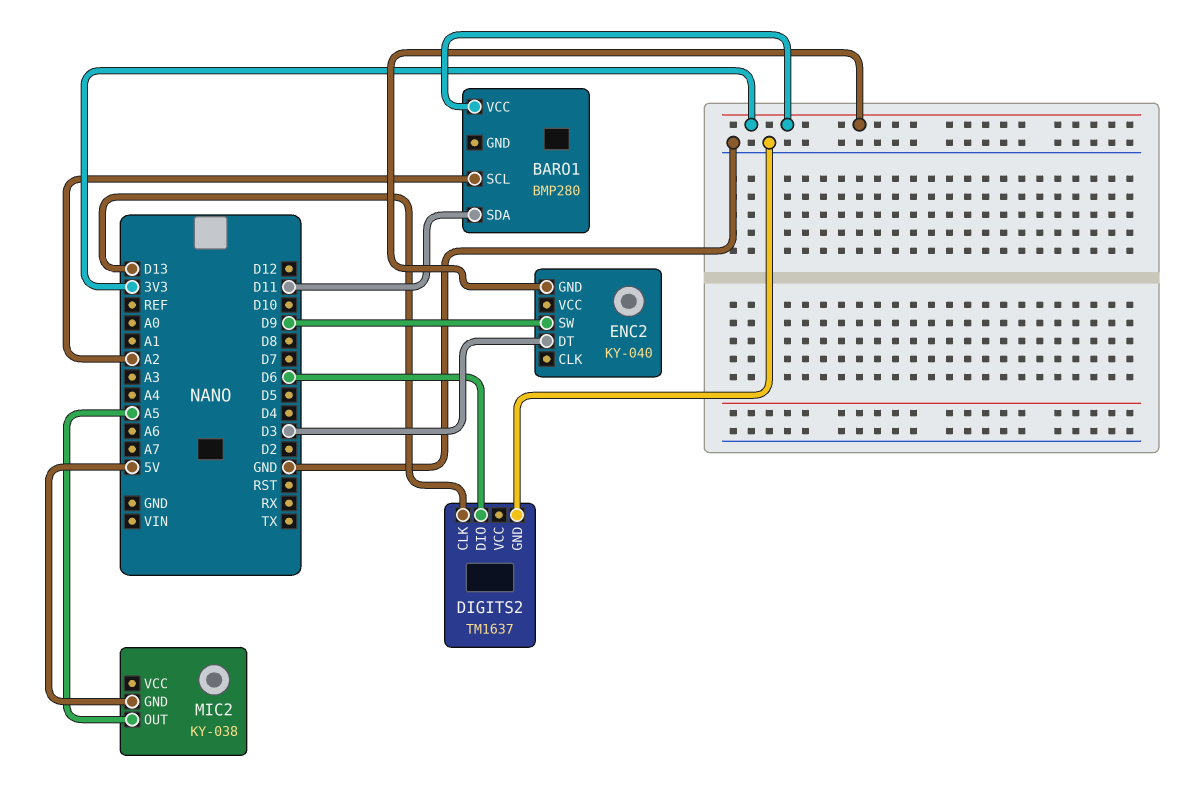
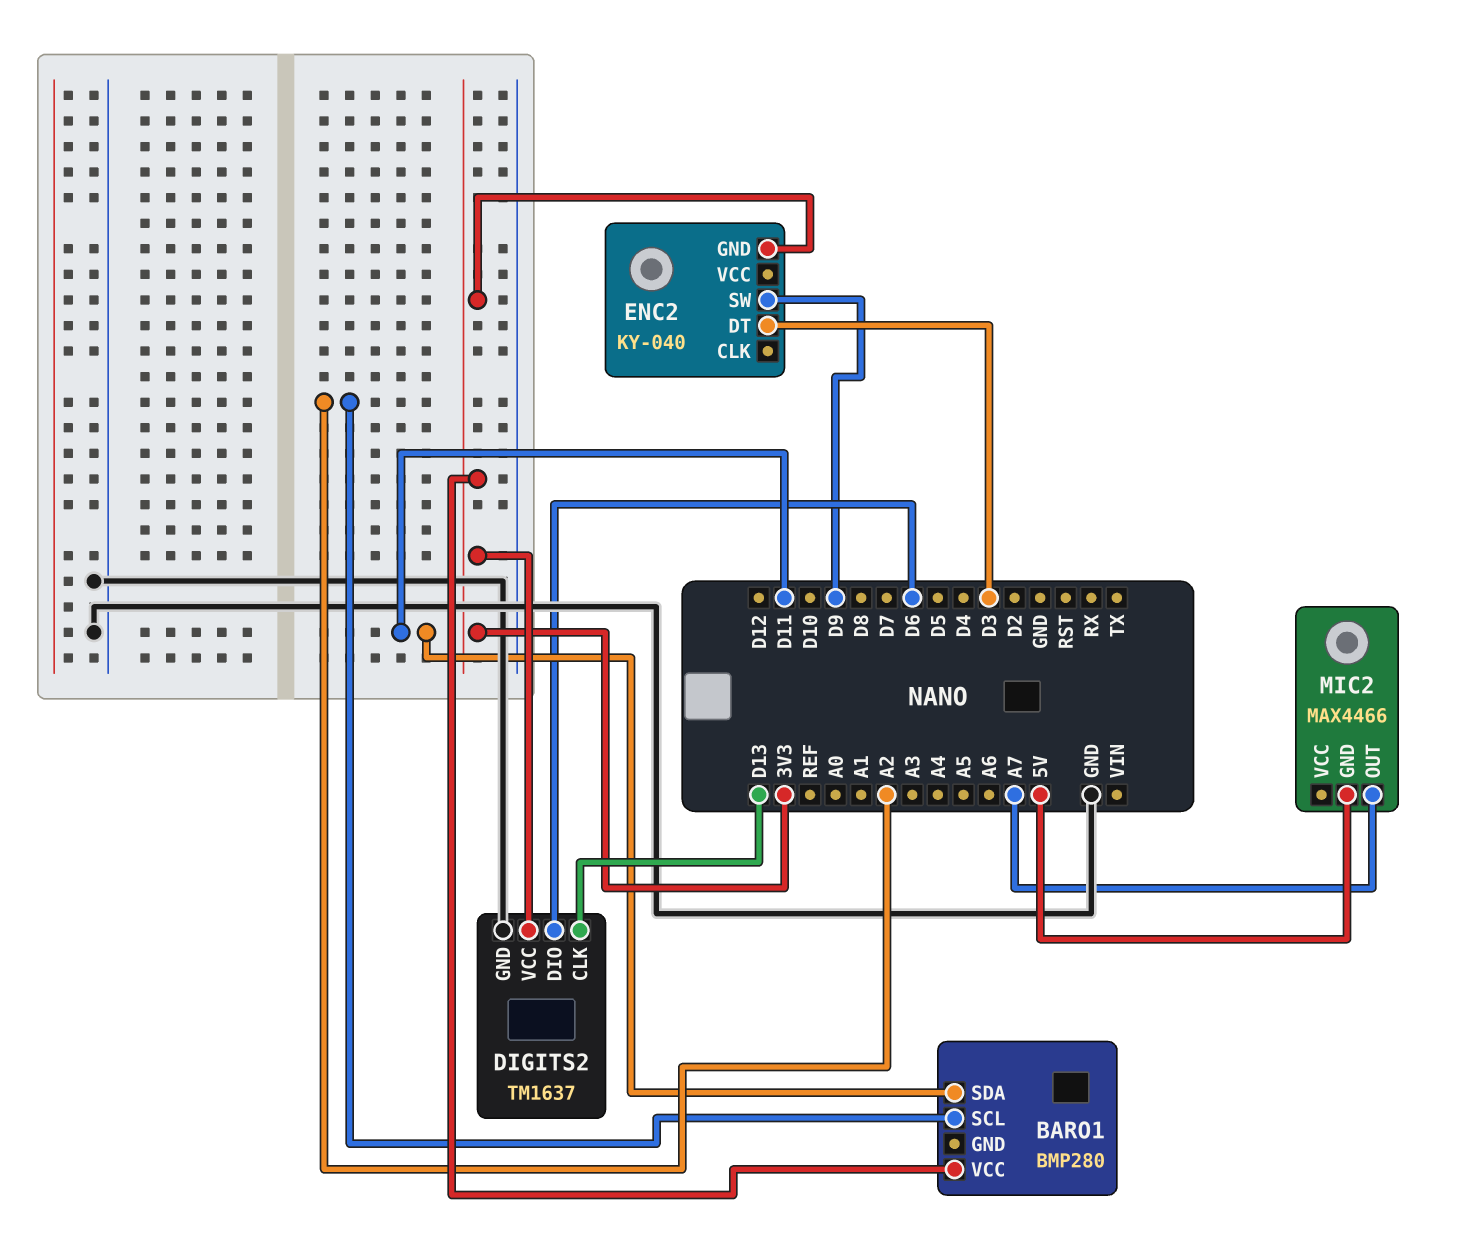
DIGITS2 pin VCC: none -> 3V3
MIC2: KY-038 -> MAX4466
MIC2 pin OUT: A5 -> A7

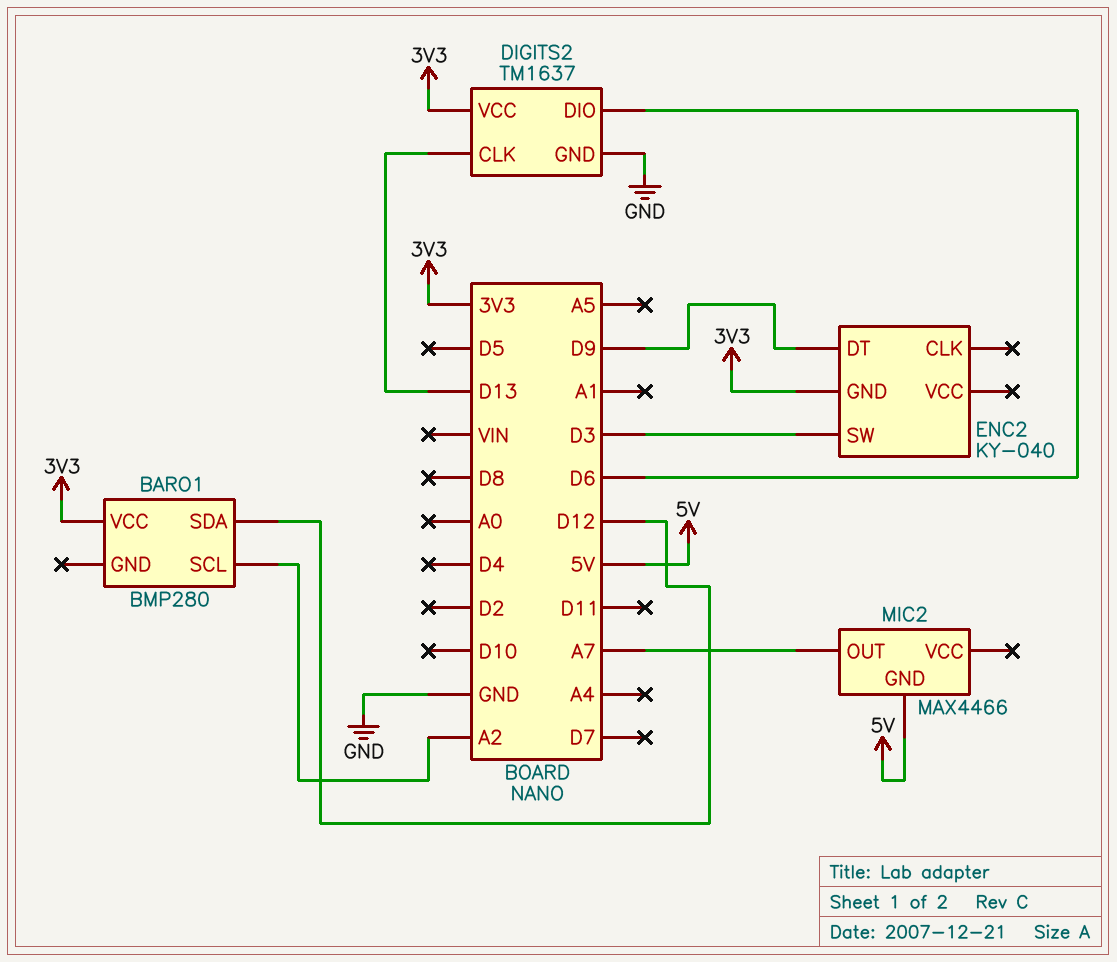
BARO1 pin SDA: D11 -> D12
ENC2 pin DT: D3 -> D9
ENC2 pin SW: D9 -> D3

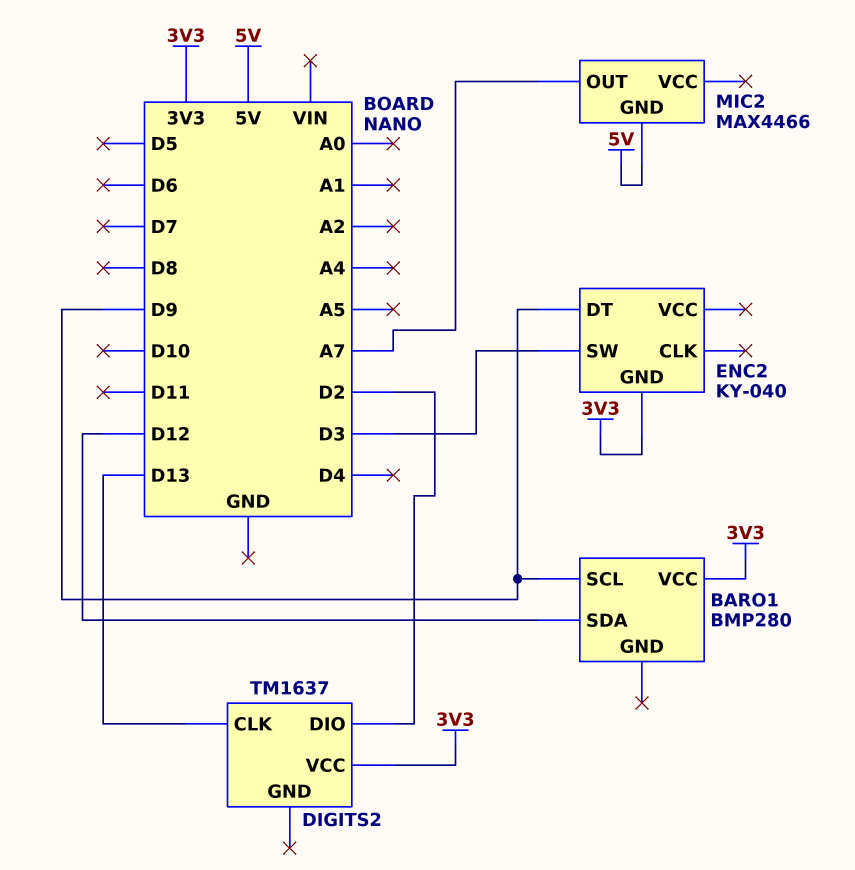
BARO1 pin SCL: A2 -> D9
DIGITS2 pin DIO: D6 -> D2
DIGITS2 pin GND: GND -> none

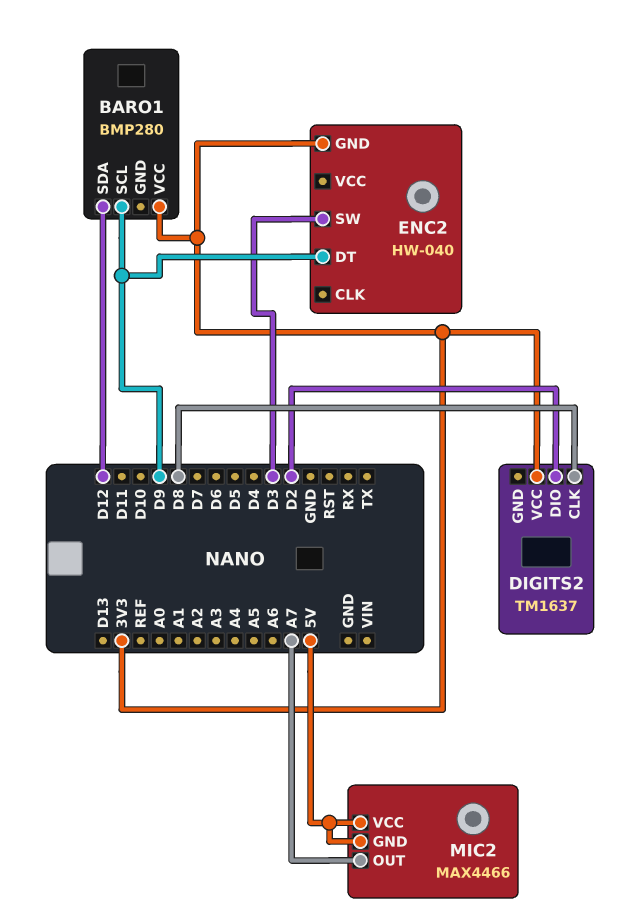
DIGITS2 pin CLK: D13 -> D8
ENC2: KY-040 -> HW-040
MIC2 pin VCC: none -> 5V

